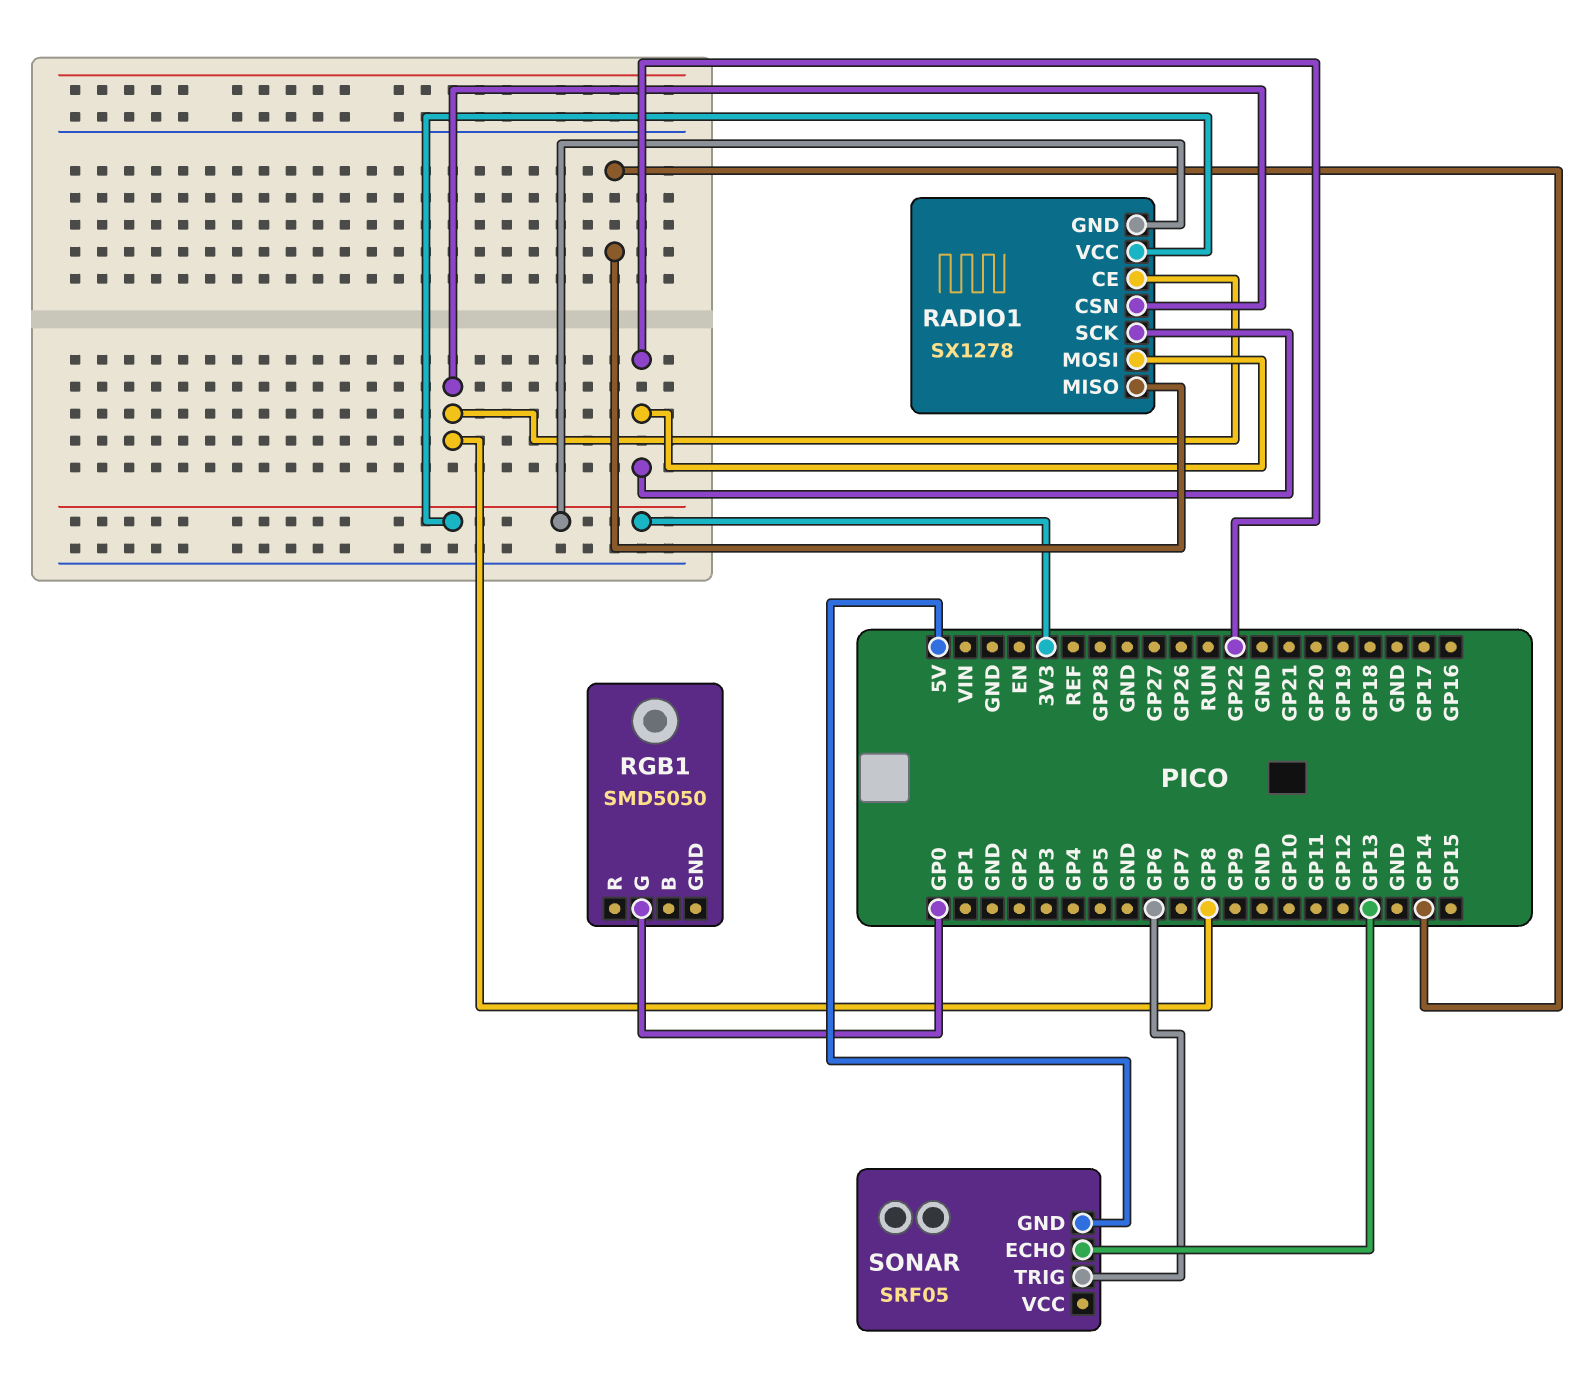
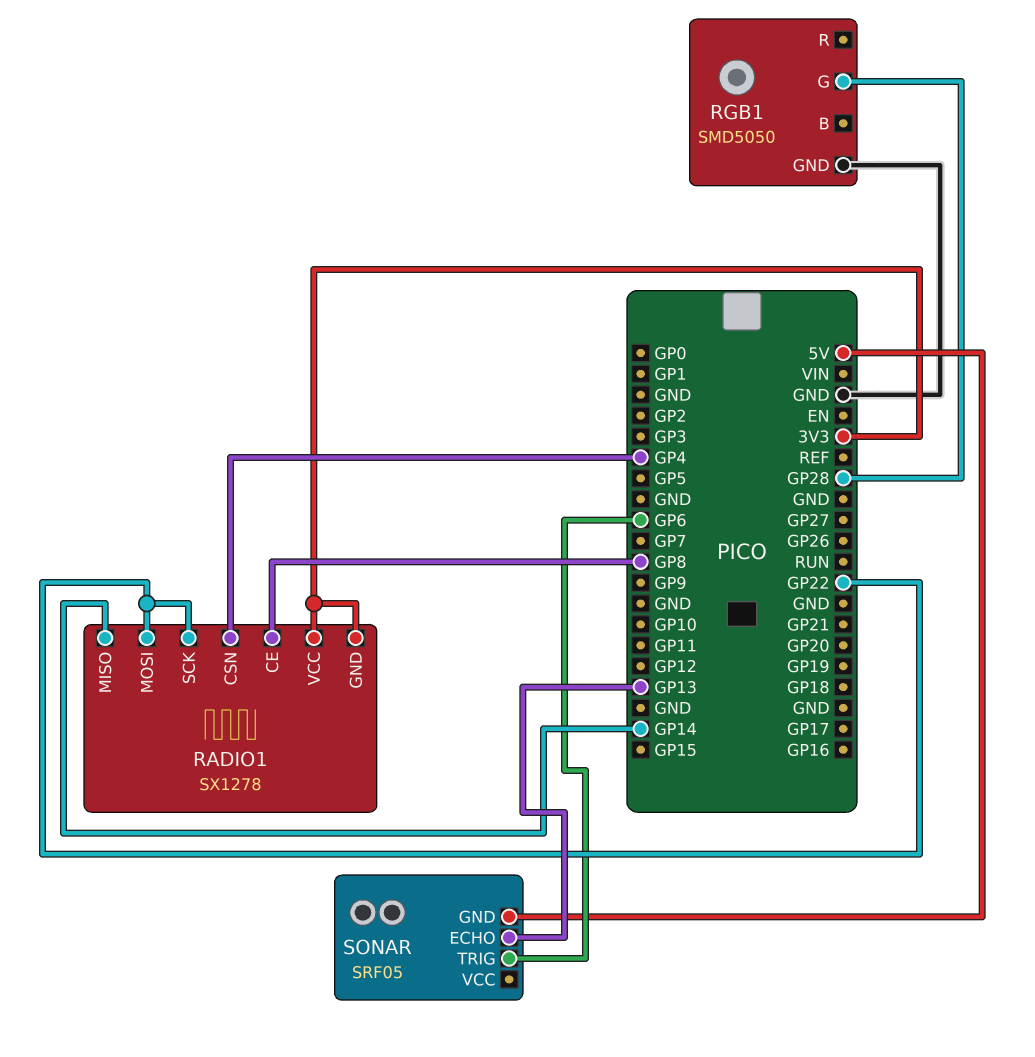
RADIO1 pin CSN: GP8 -> GP4
RGB1 pin G: GP0 -> GP28
RGB1 pin GND: none -> GND

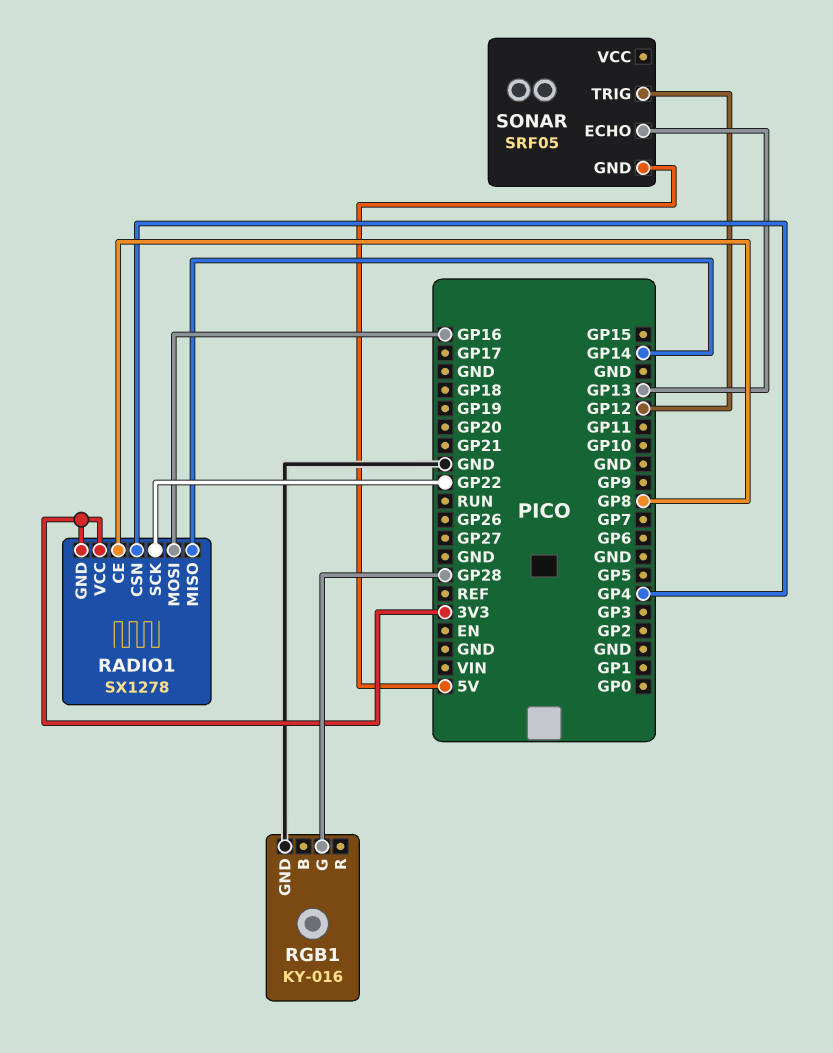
RADIO1 pin MOSI: GP22 -> GP16
RGB1: SMD5050 -> KY-016
SONAR pin TRIG: GP6 -> GP12

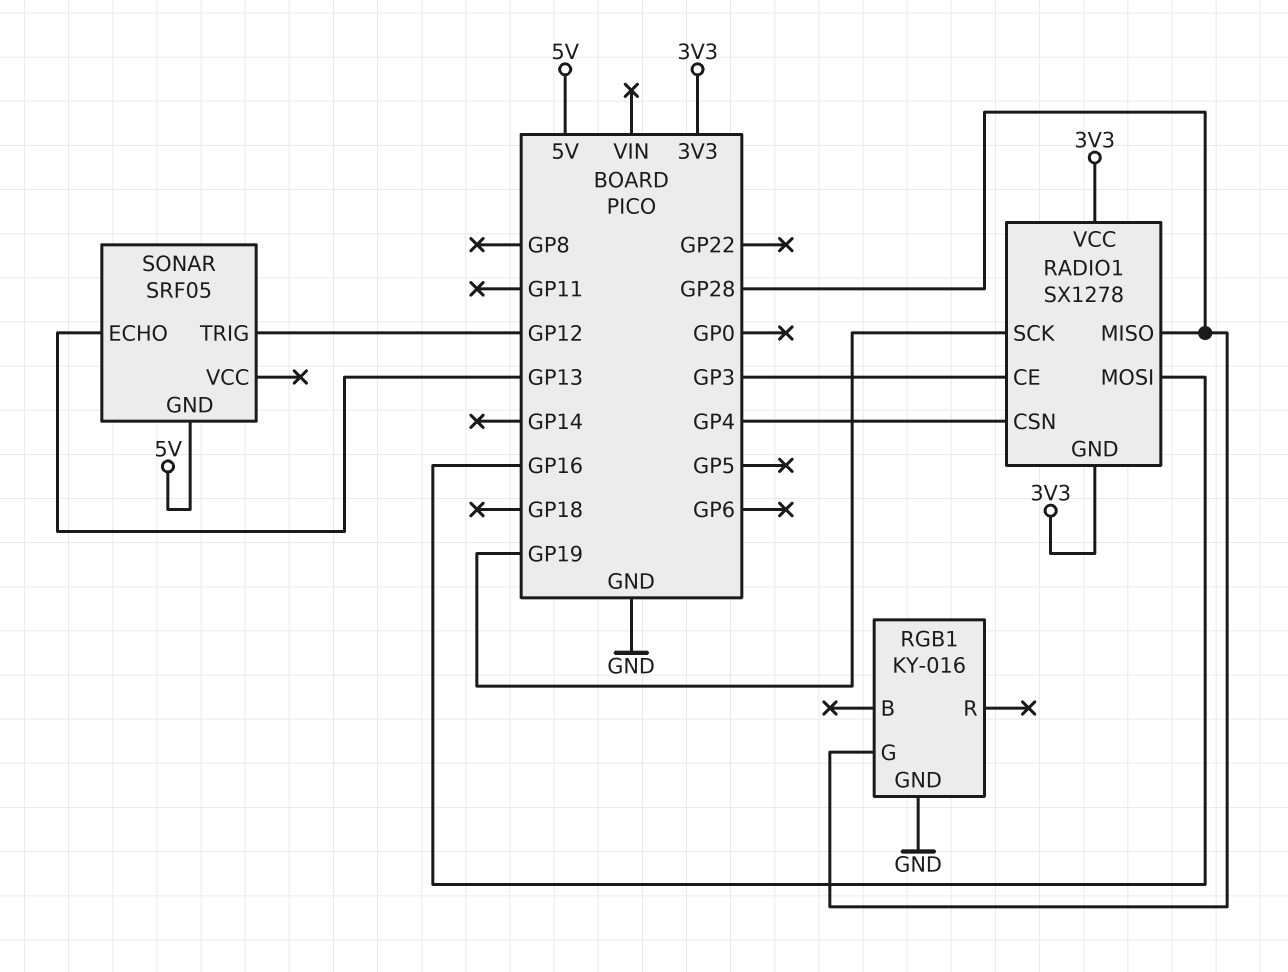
RADIO1 pin CE: GP8 -> GP3
RADIO1 pin MISO: GP14 -> GP28
RADIO1 pin SCK: GP22 -> GP19

